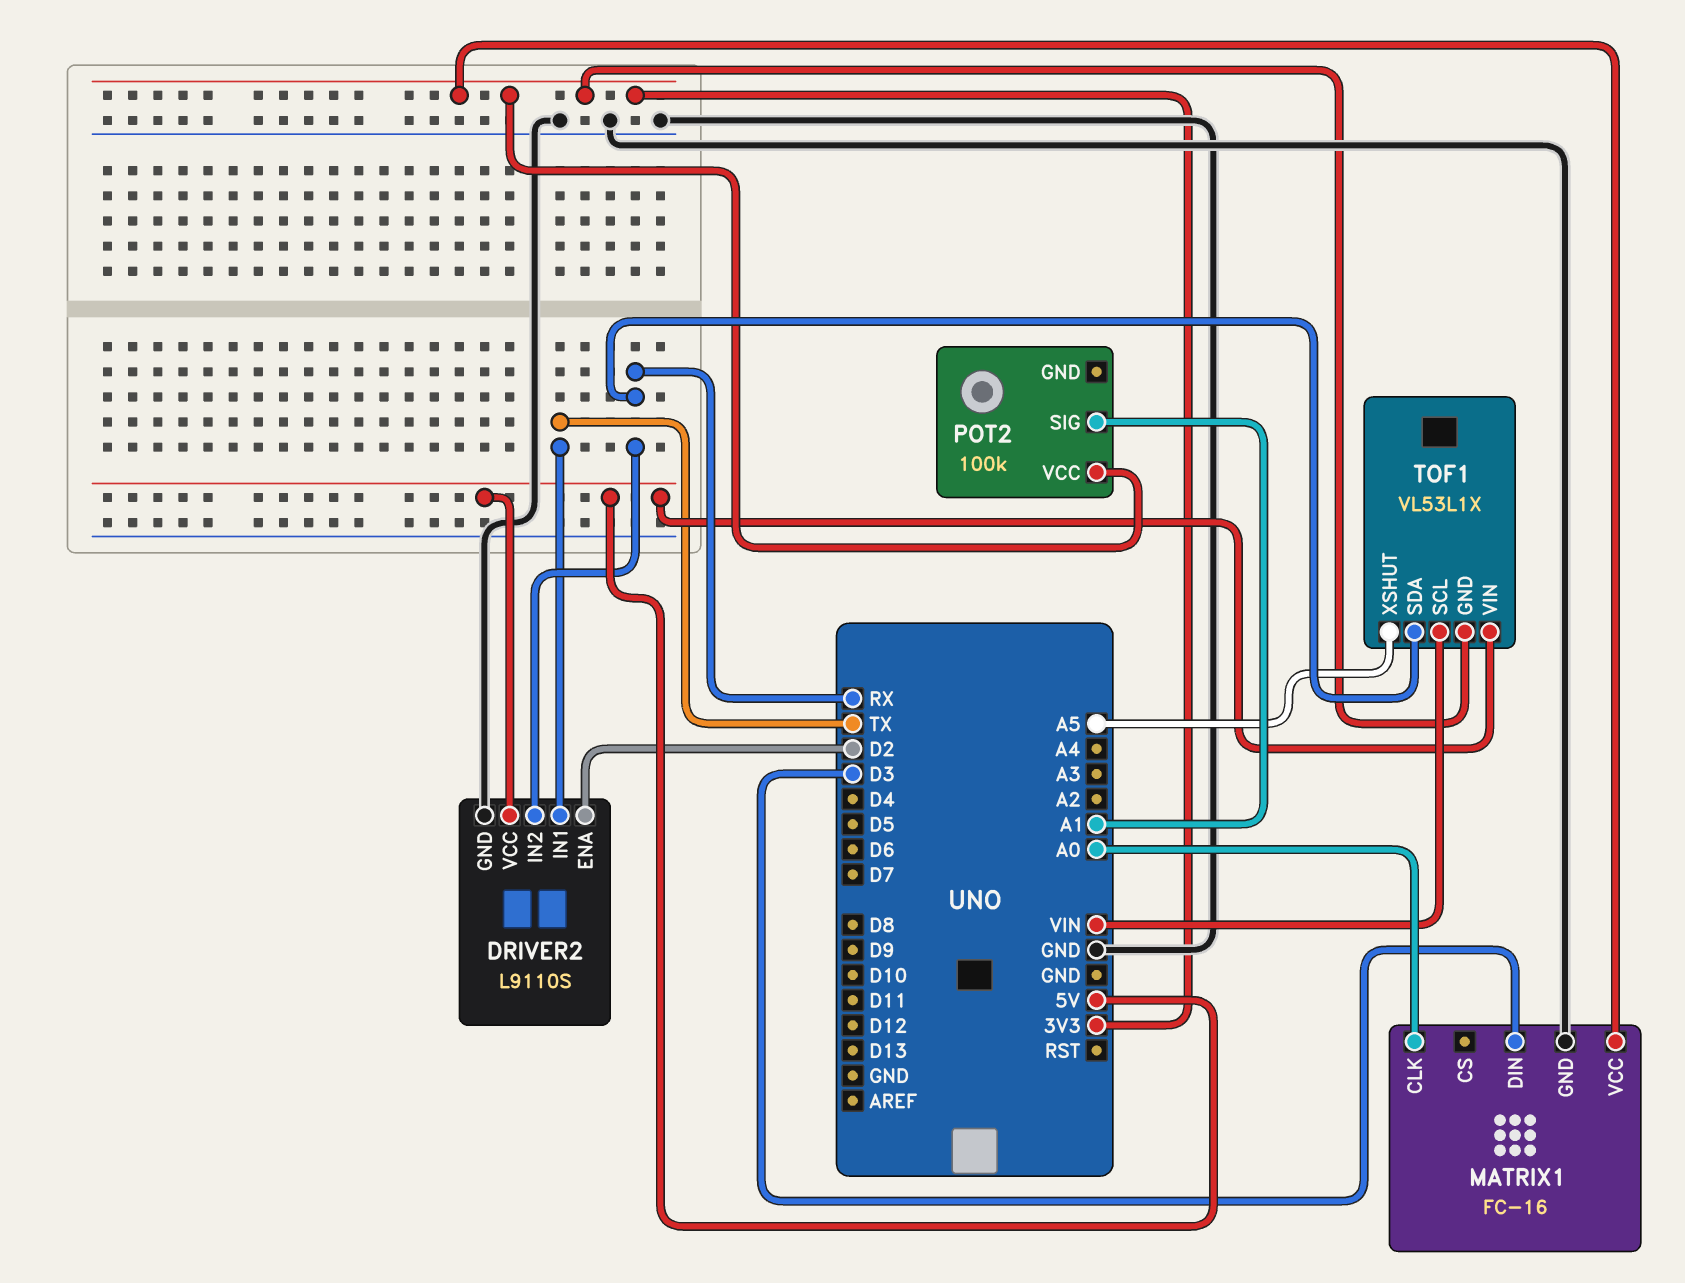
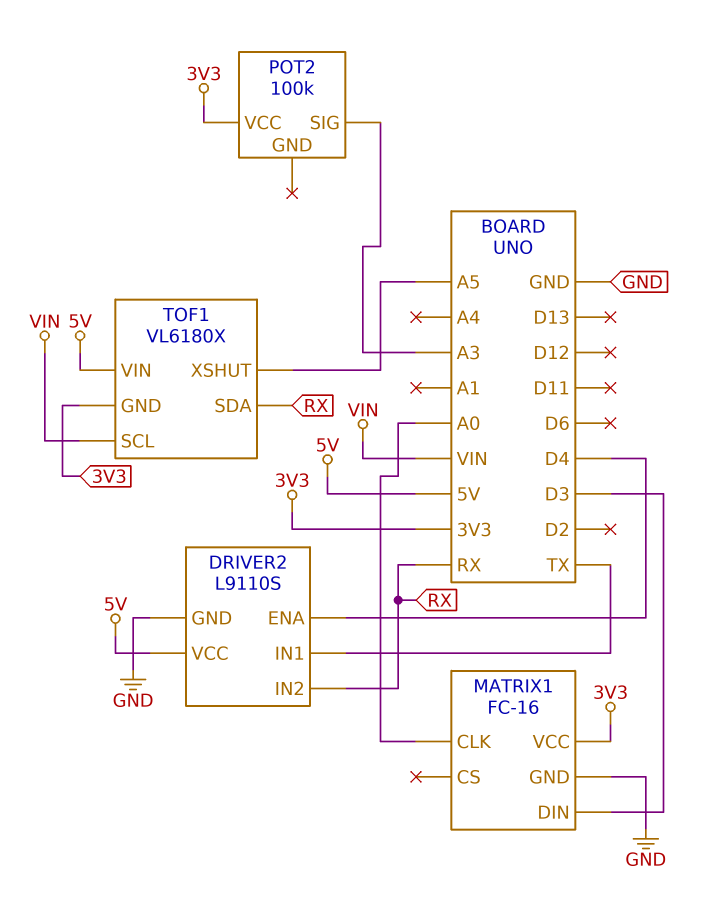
DRIVER2 pin ENA: D2 -> D4
POT2 pin SIG: A1 -> A3
TOF1: VL53L1X -> VL6180X

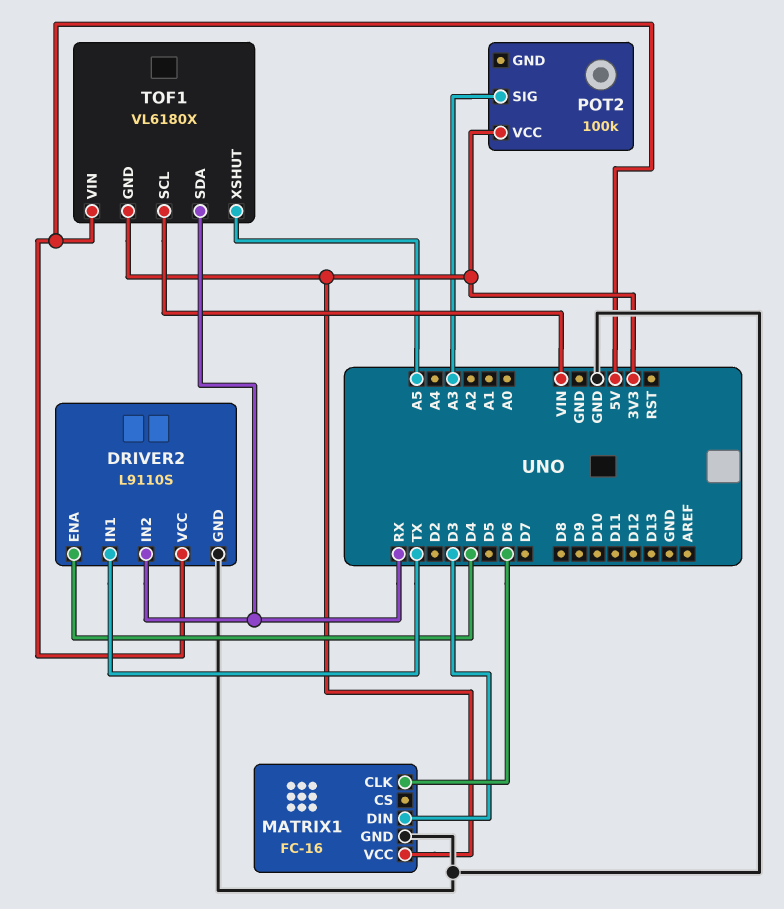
MATRIX1 pin CLK: A0 -> D6

